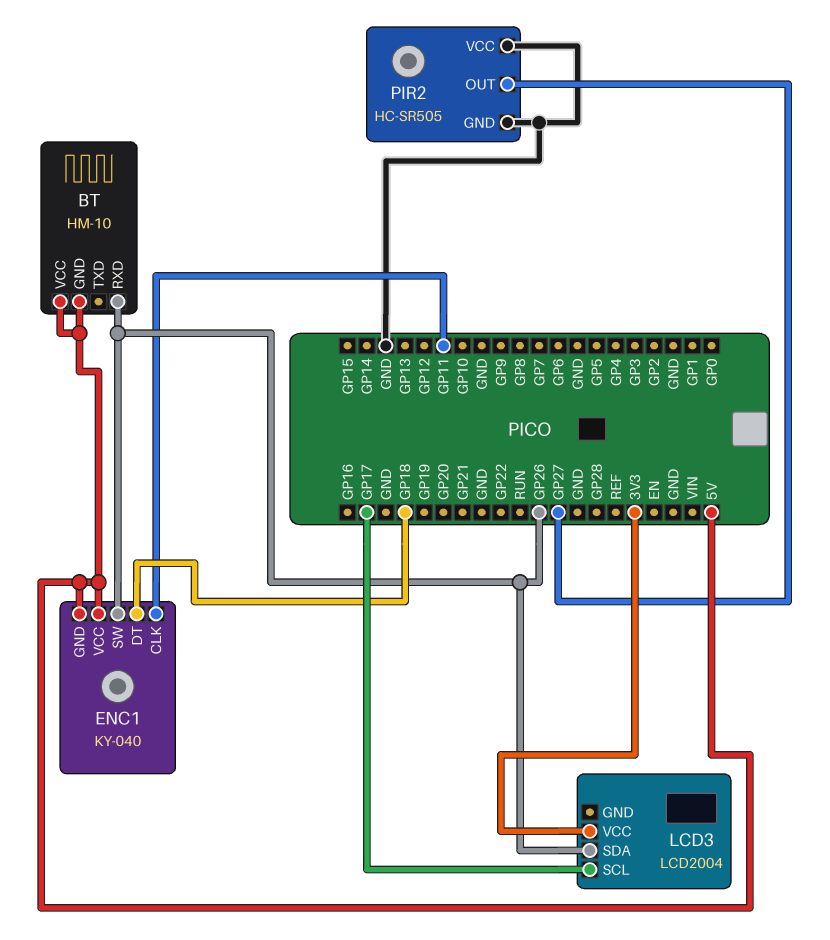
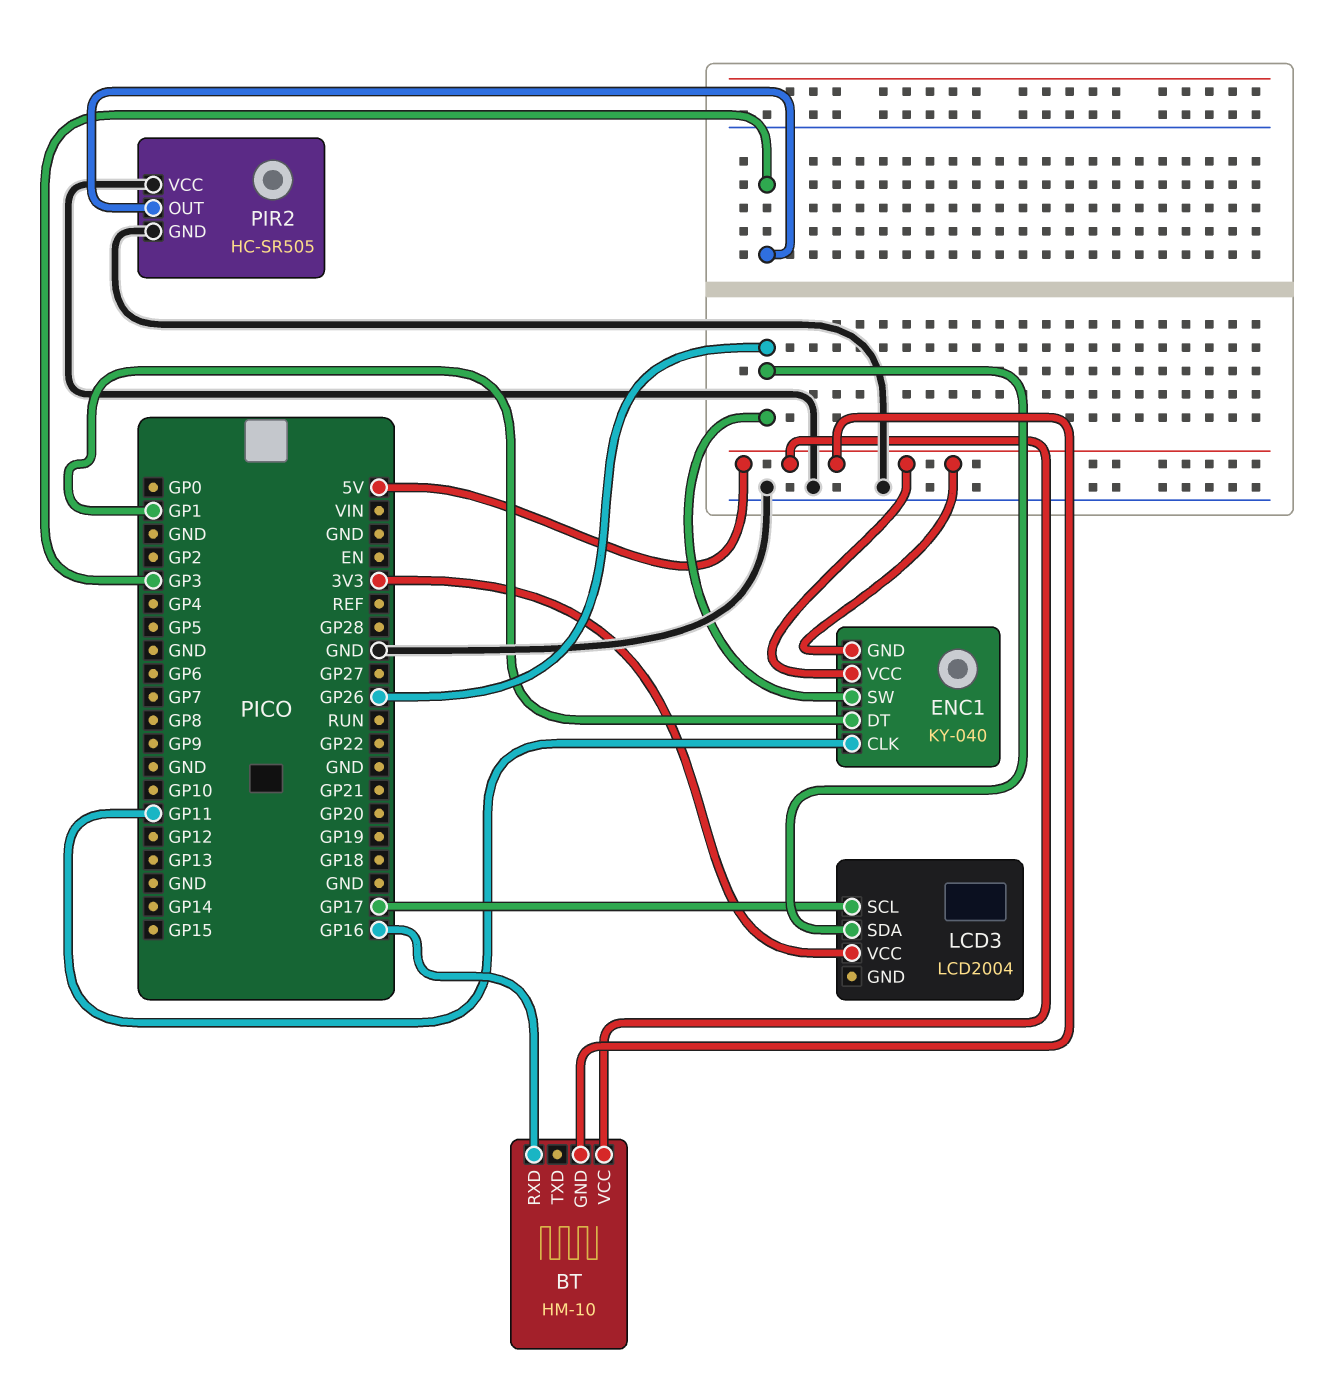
BT pin RXD: GP26 -> GP16
ENC1 pin DT: GP18 -> GP1
PIR2 pin OUT: GP27 -> GP3

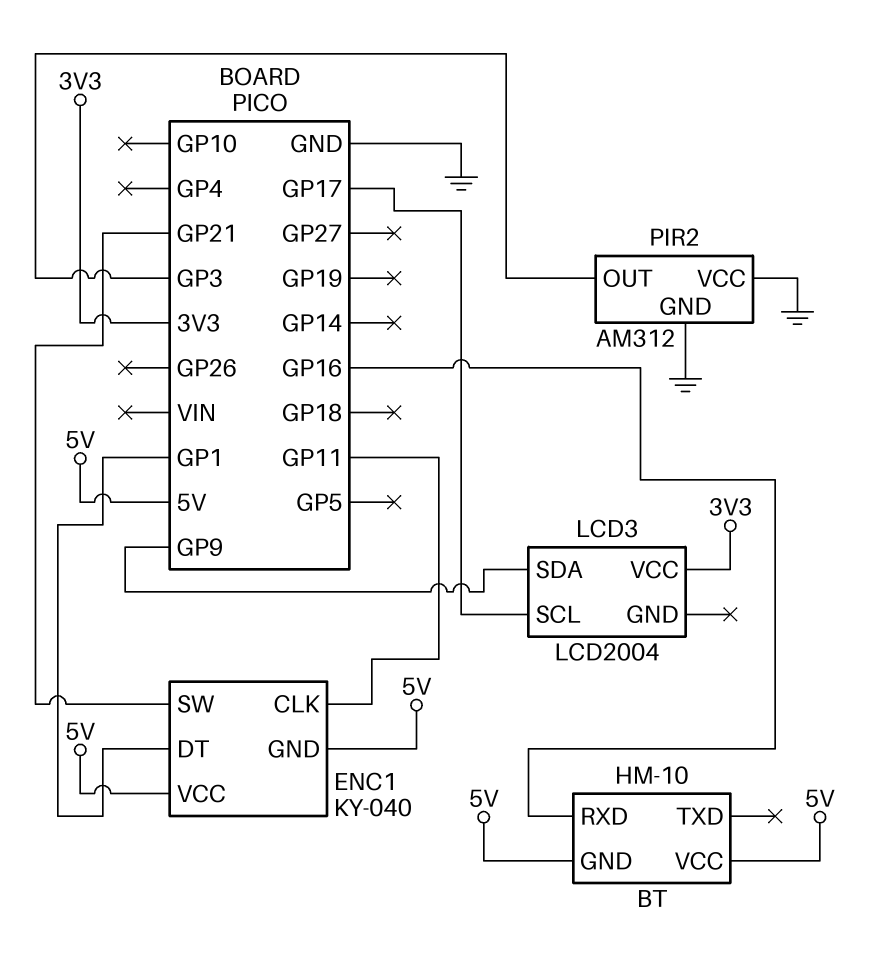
ENC1 pin SW: GP26 -> GP21
LCD3 pin SDA: GP26 -> GP9
PIR2: HC-SR505 -> AM312

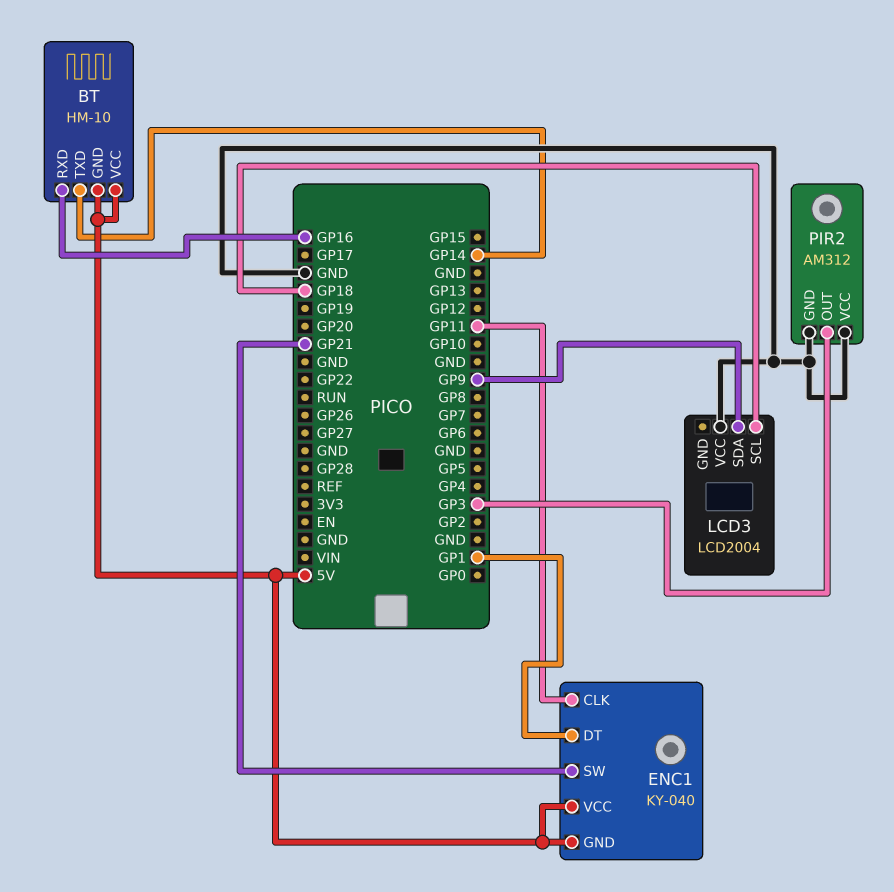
BT pin TXD: none -> GP14
LCD3 pin SCL: GP17 -> GP18
LCD3 pin VCC: 3V3 -> GND

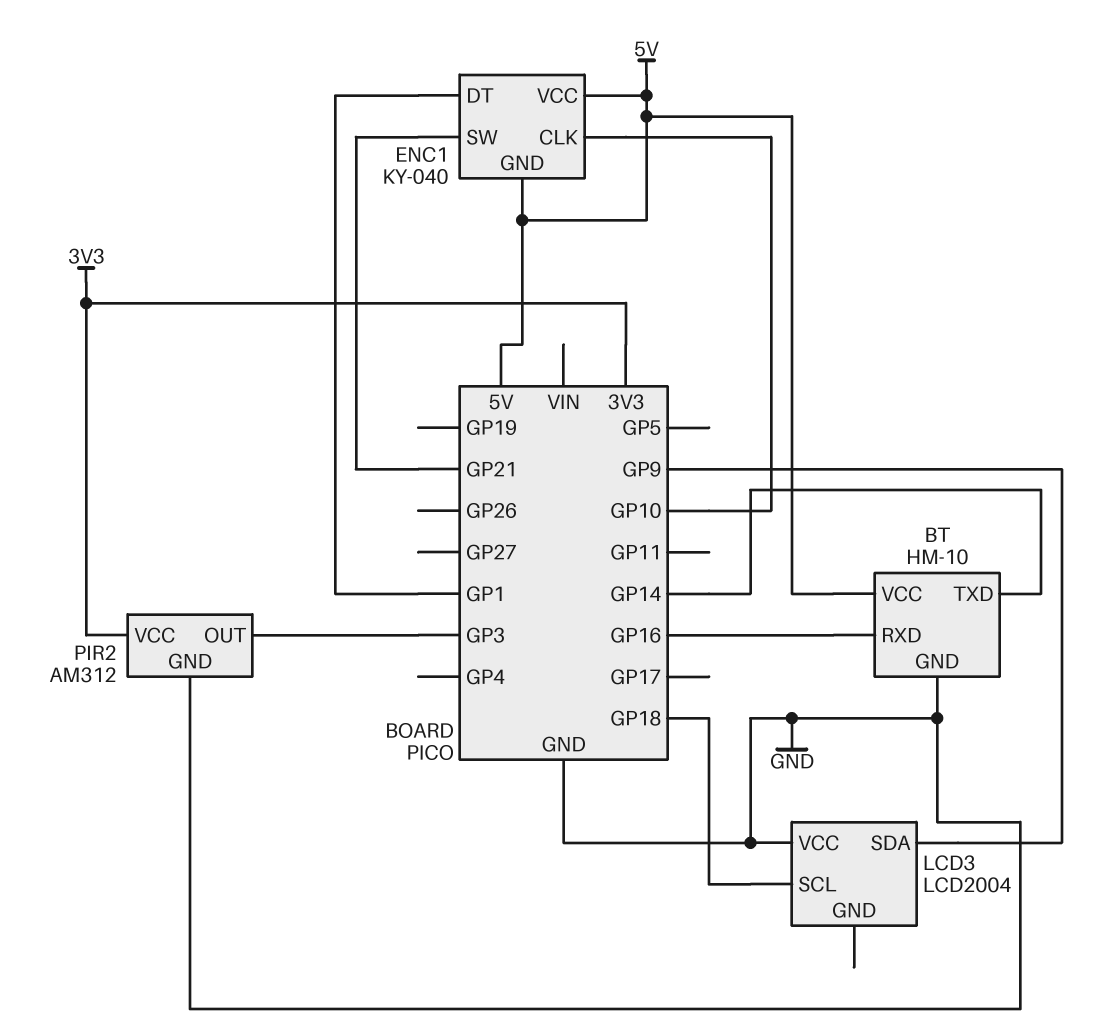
BT pin GND: 5V -> GND
ENC1 pin CLK: GP11 -> GP10
PIR2 pin VCC: GND -> 3V3

